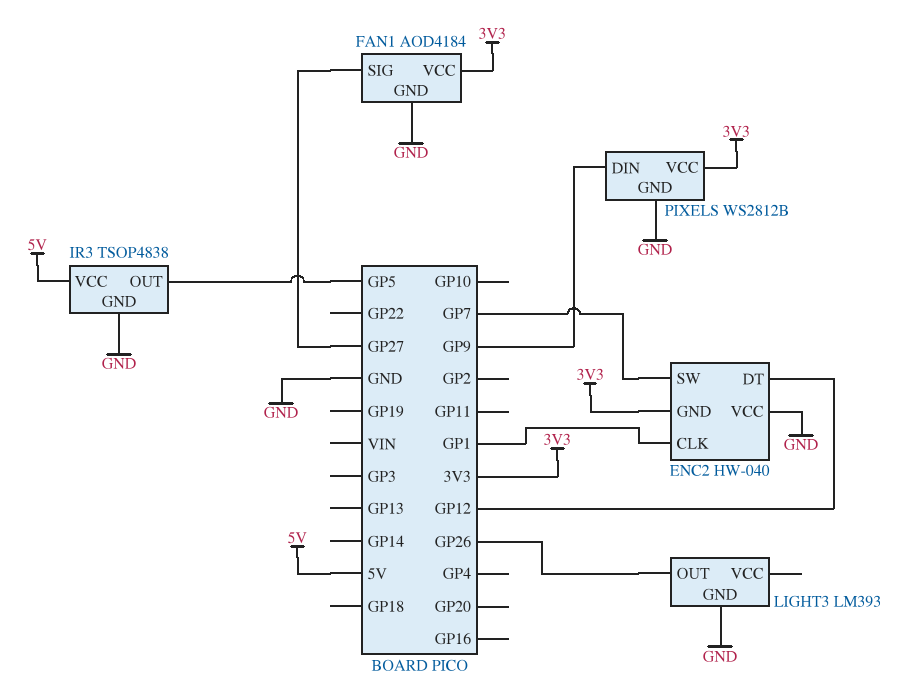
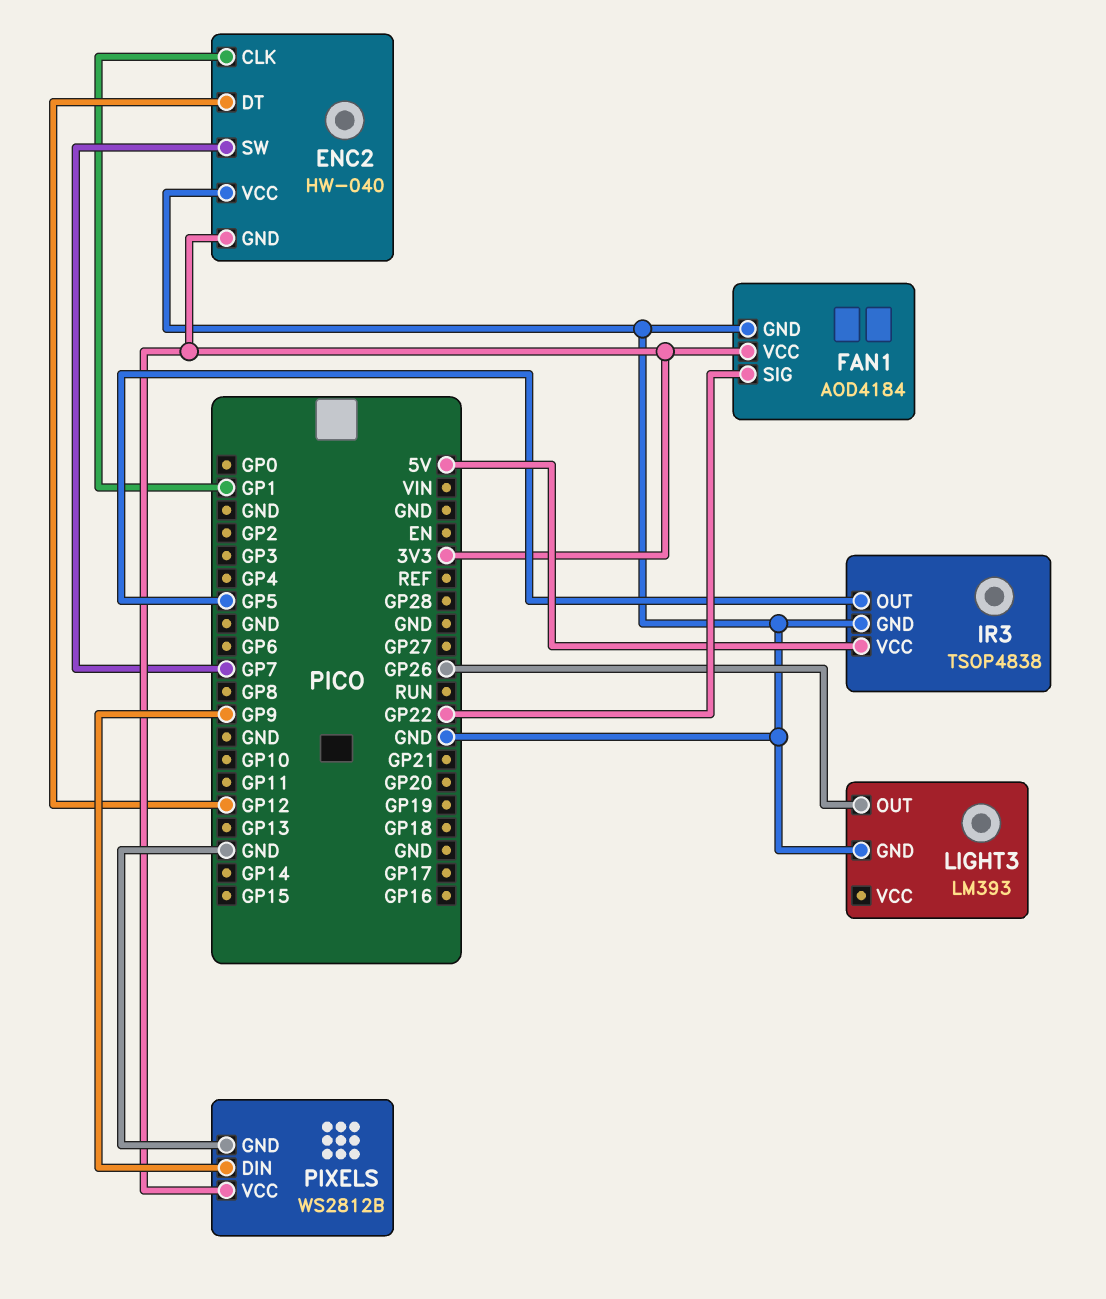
FAN1 pin SIG: GP27 -> GP22

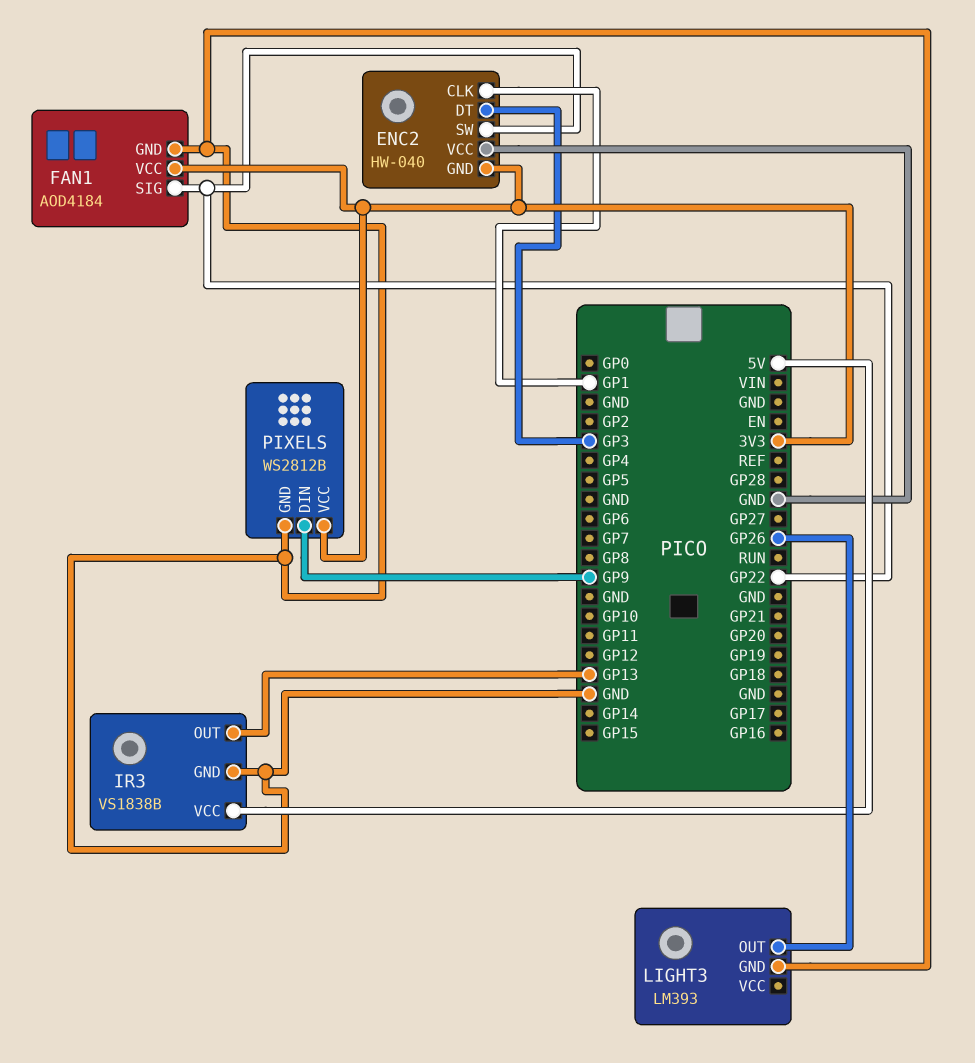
ENC2 pin DT: GP12 -> GP3
ENC2 pin SW: GP7 -> GP22
IR3: TSOP4838 -> VS1838B
IR3 pin OUT: GP5 -> GP13

